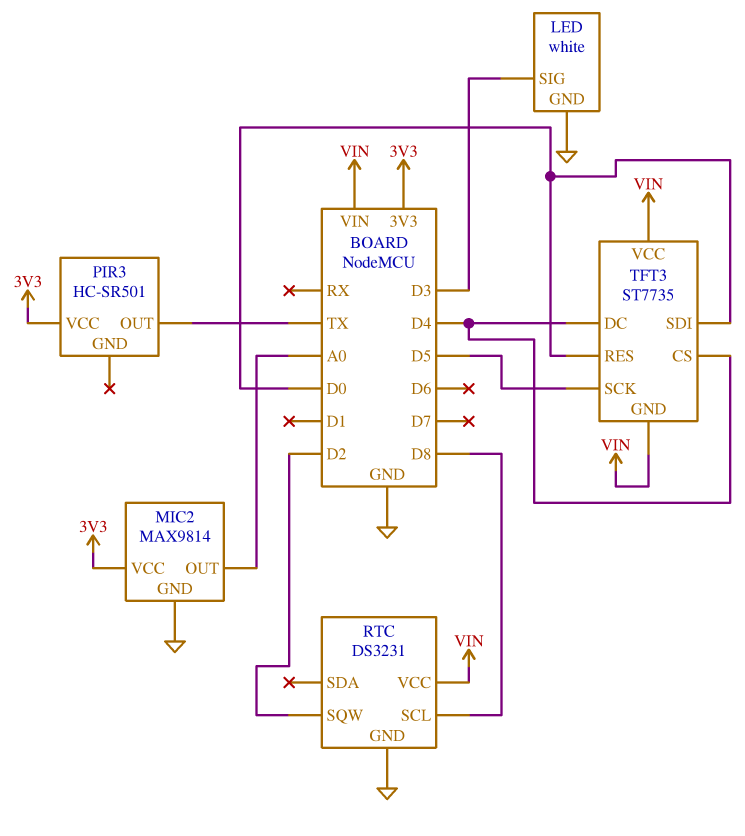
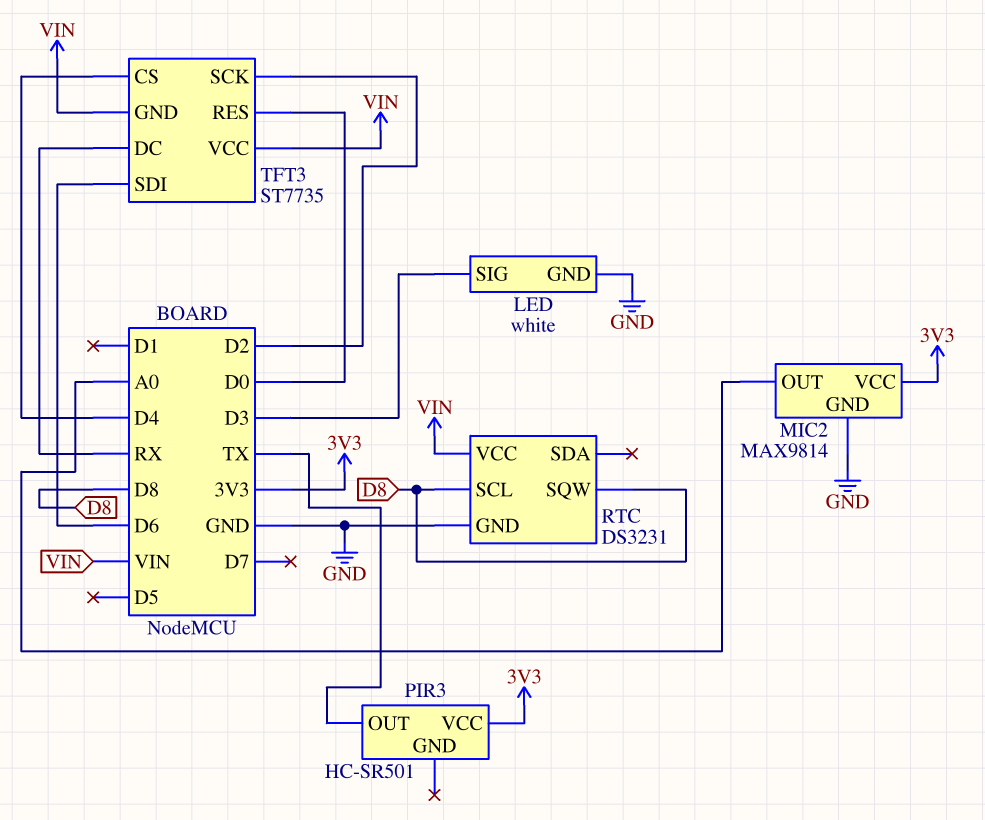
RTC pin SQW: D2 -> D8
TFT3 pin DC: D4 -> RX
TFT3 pin SCK: D5 -> D2
TFT3 pin SDI: D0 -> D6

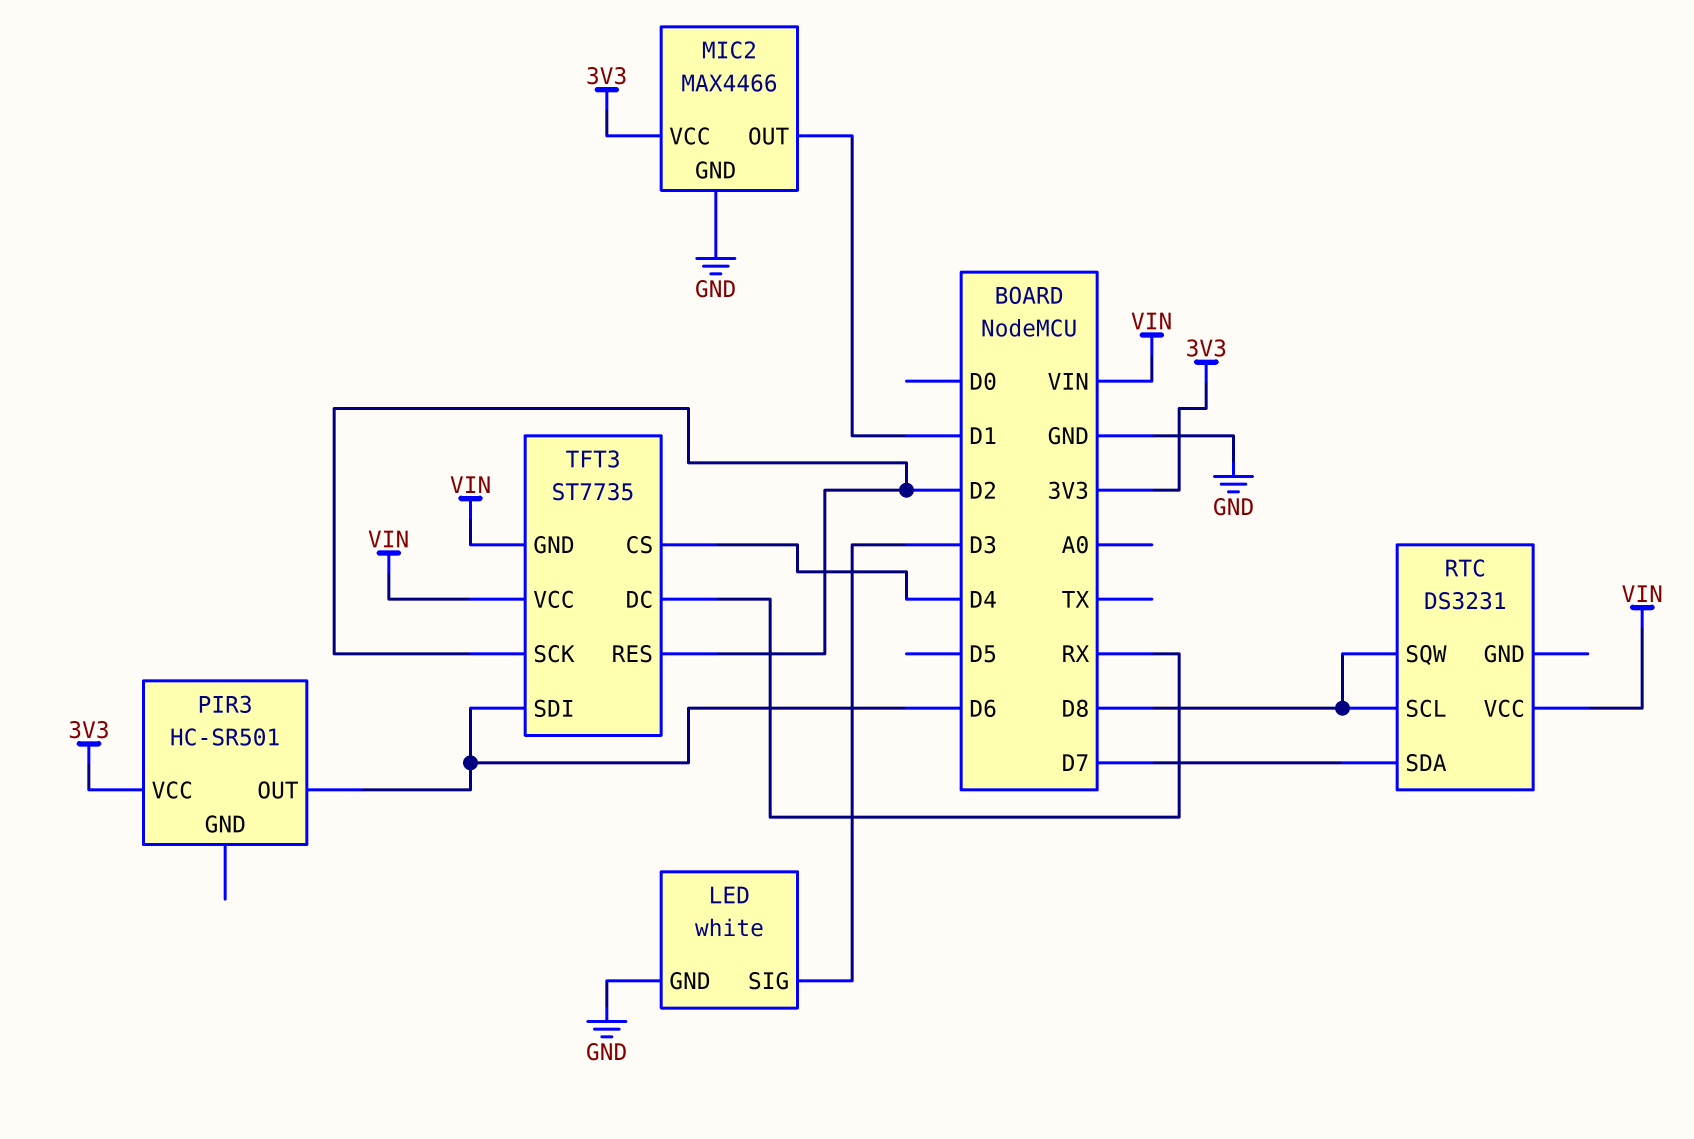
MIC2: MAX9814 -> MAX4466
MIC2 pin OUT: A0 -> D1
PIR3 pin OUT: TX -> D6
RTC pin GND: GND -> none
RTC pin SDA: none -> D7
TFT3 pin RES: D0 -> D2

